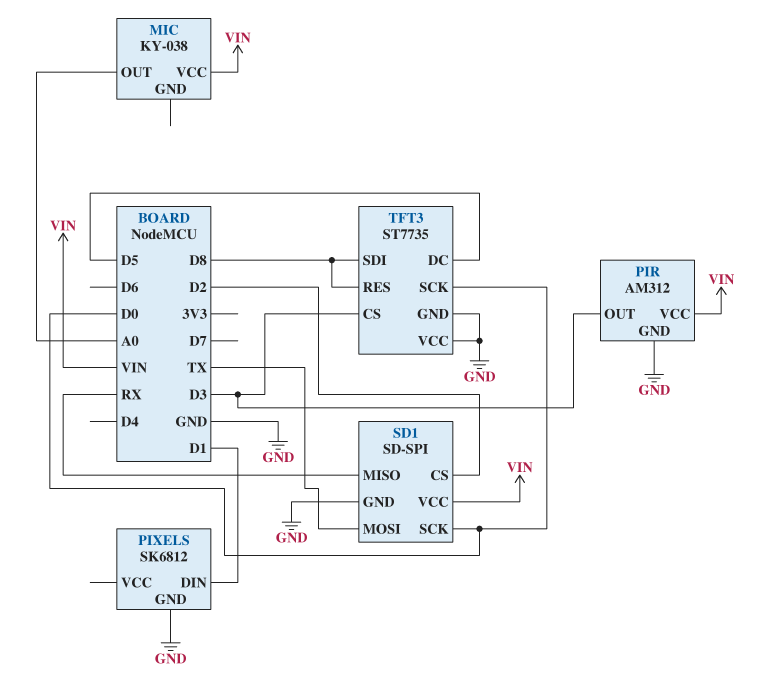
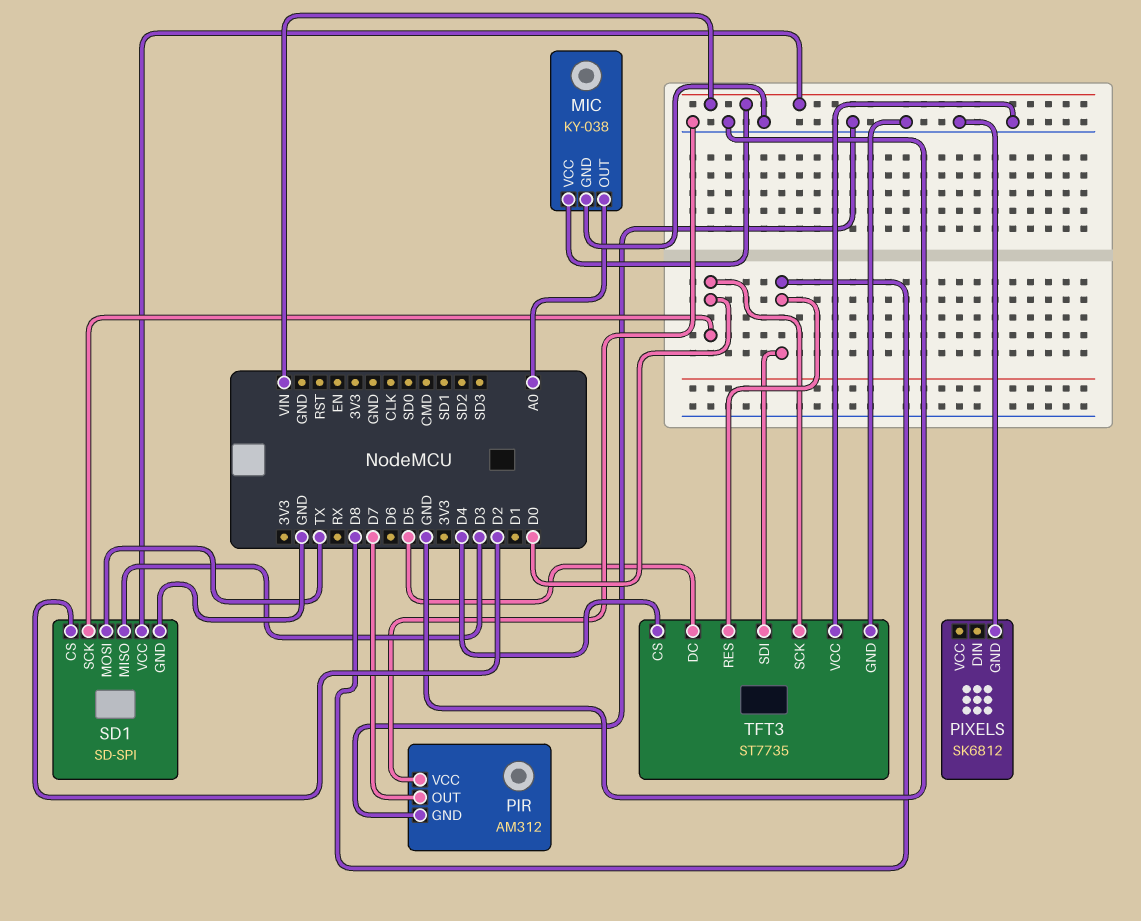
MIC pin GND: none -> GND
PIR pin OUT: D3 -> D7
PIR pin VCC: VIN -> GND
PIXELS pin DIN: D1 -> none
SD1 pin MISO: RX -> D3
TFT3 pin CS: D3 -> D4

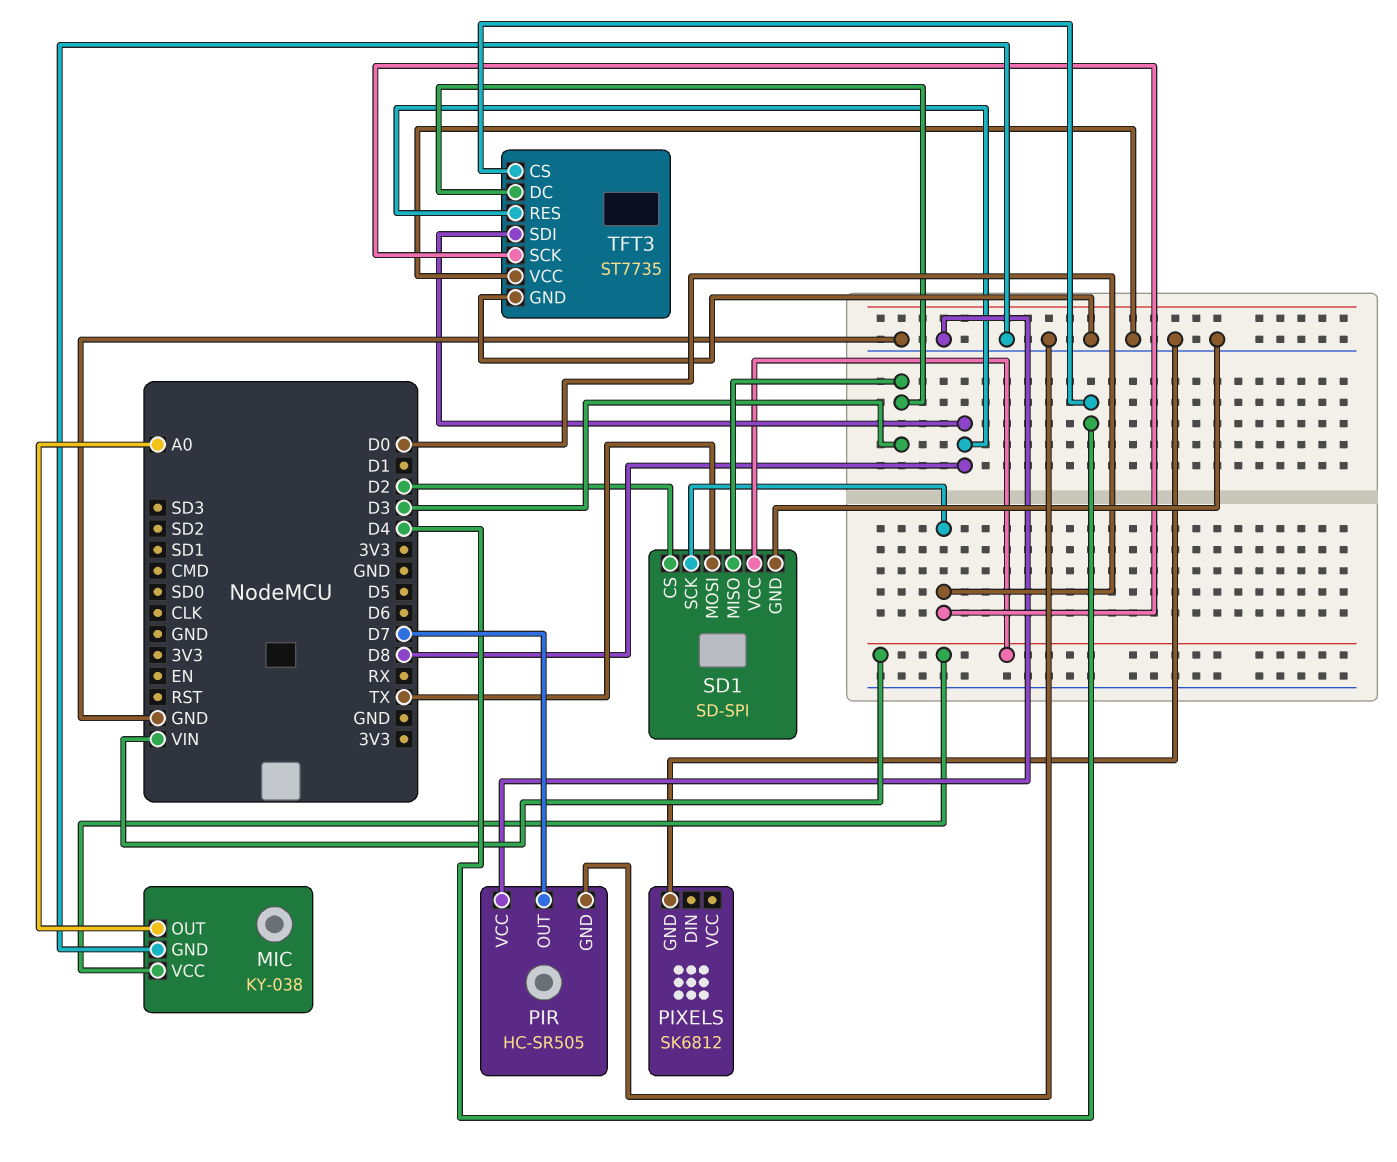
PIR: AM312 -> HC-SR505
TFT3 pin DC: D5 -> D3

